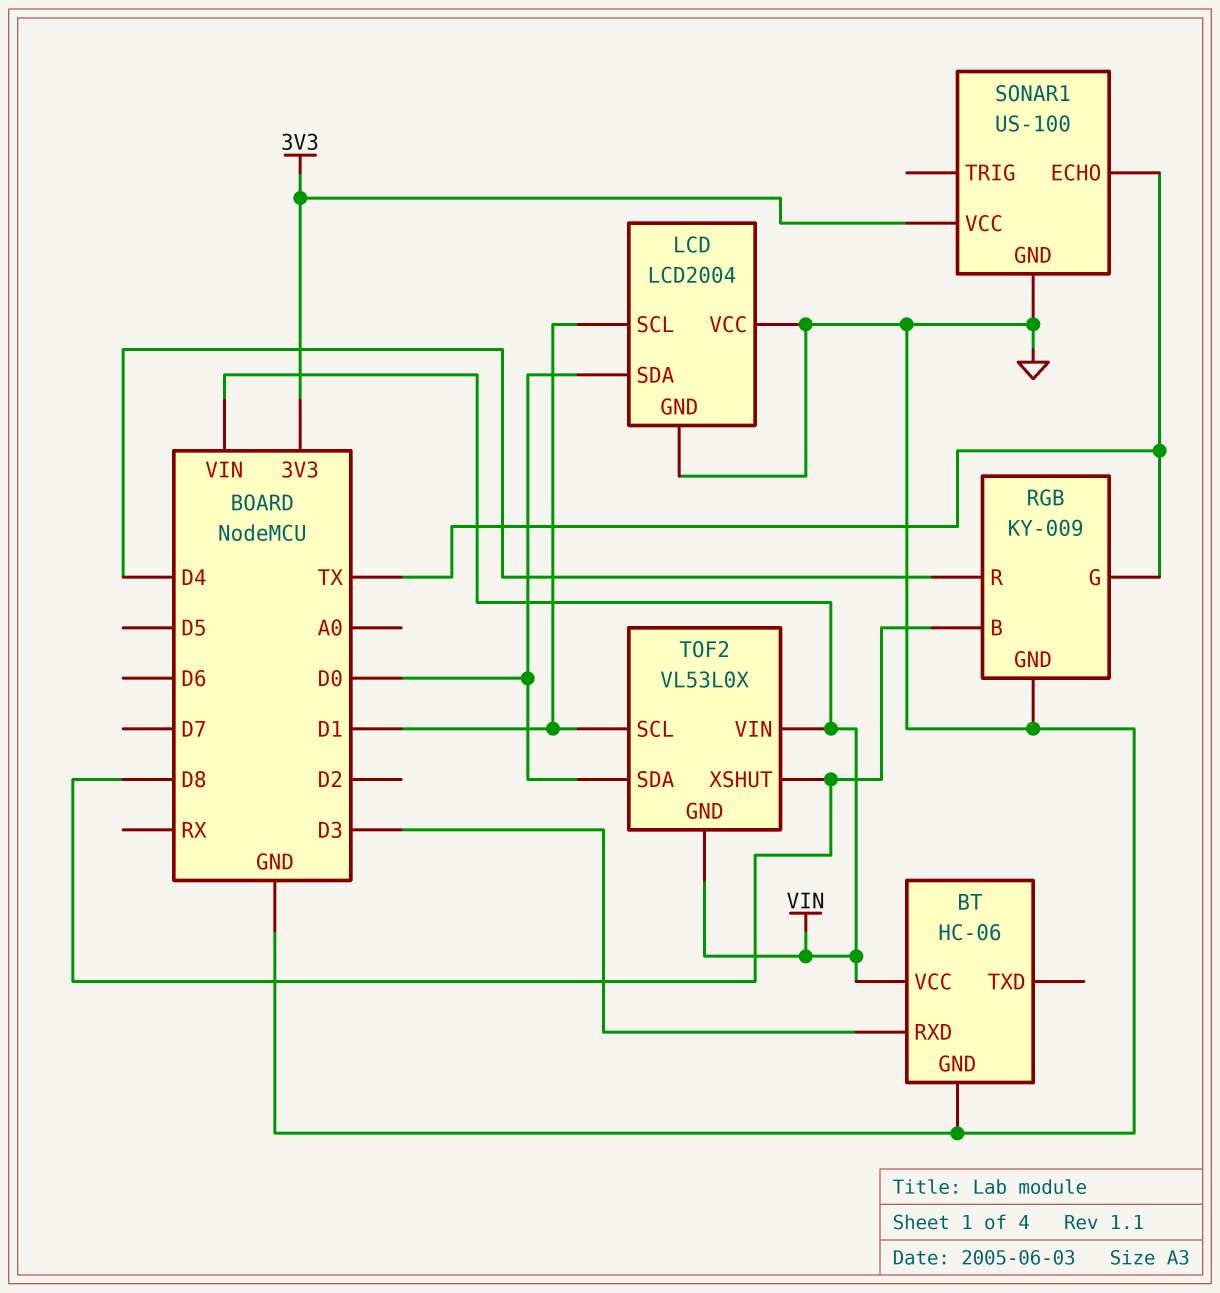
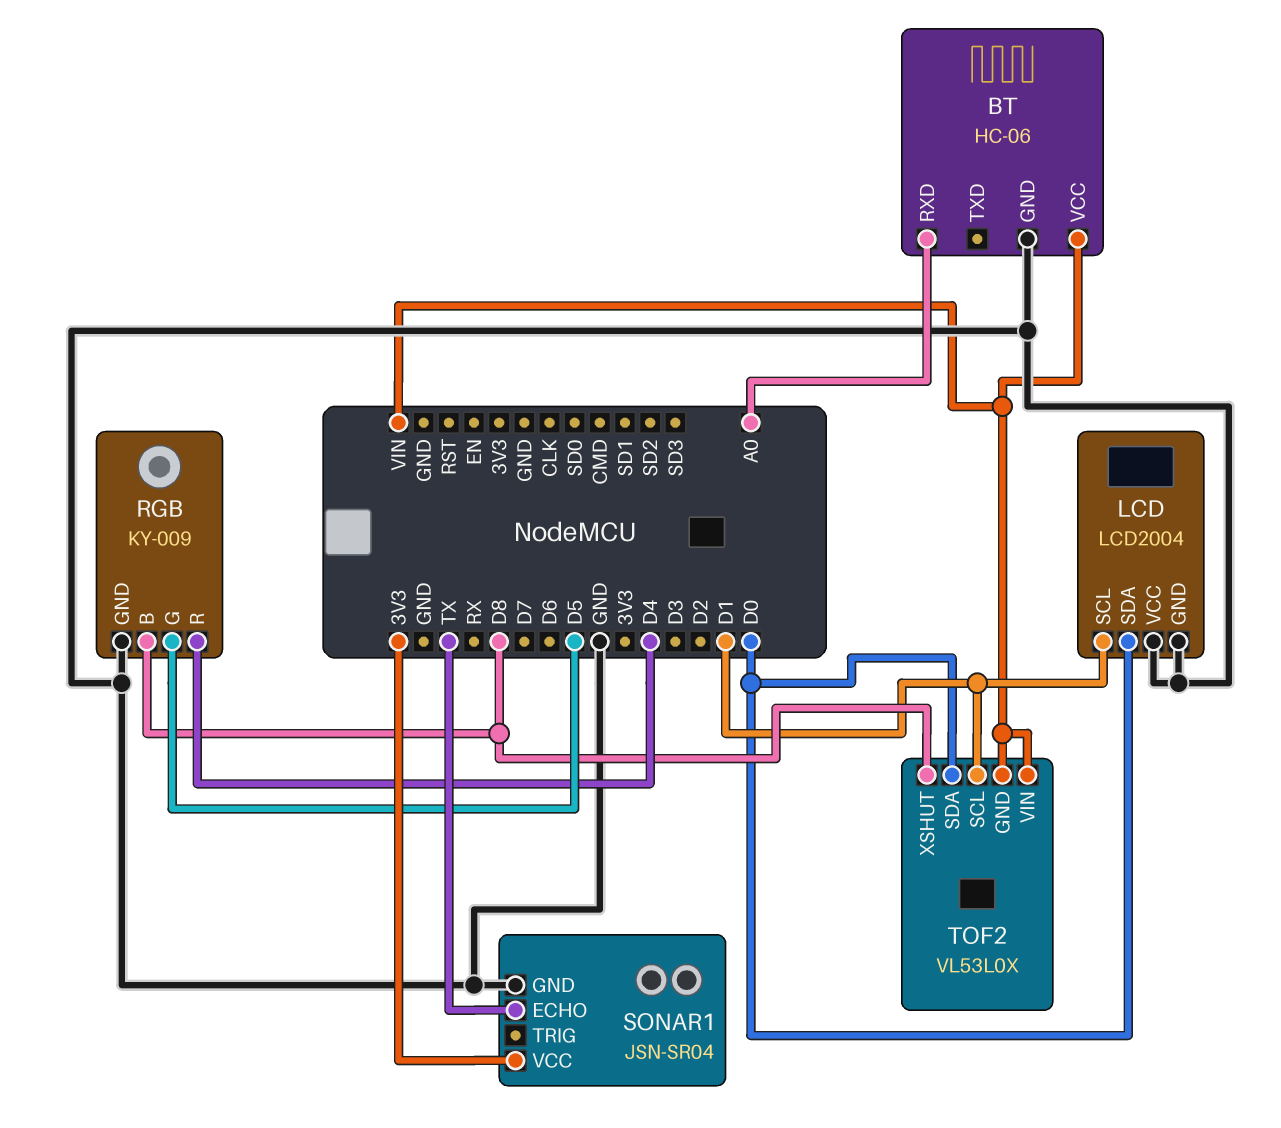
BT pin RXD: D3 -> A0
RGB pin G: TX -> D5
SONAR1: US-100 -> JSN-SR04

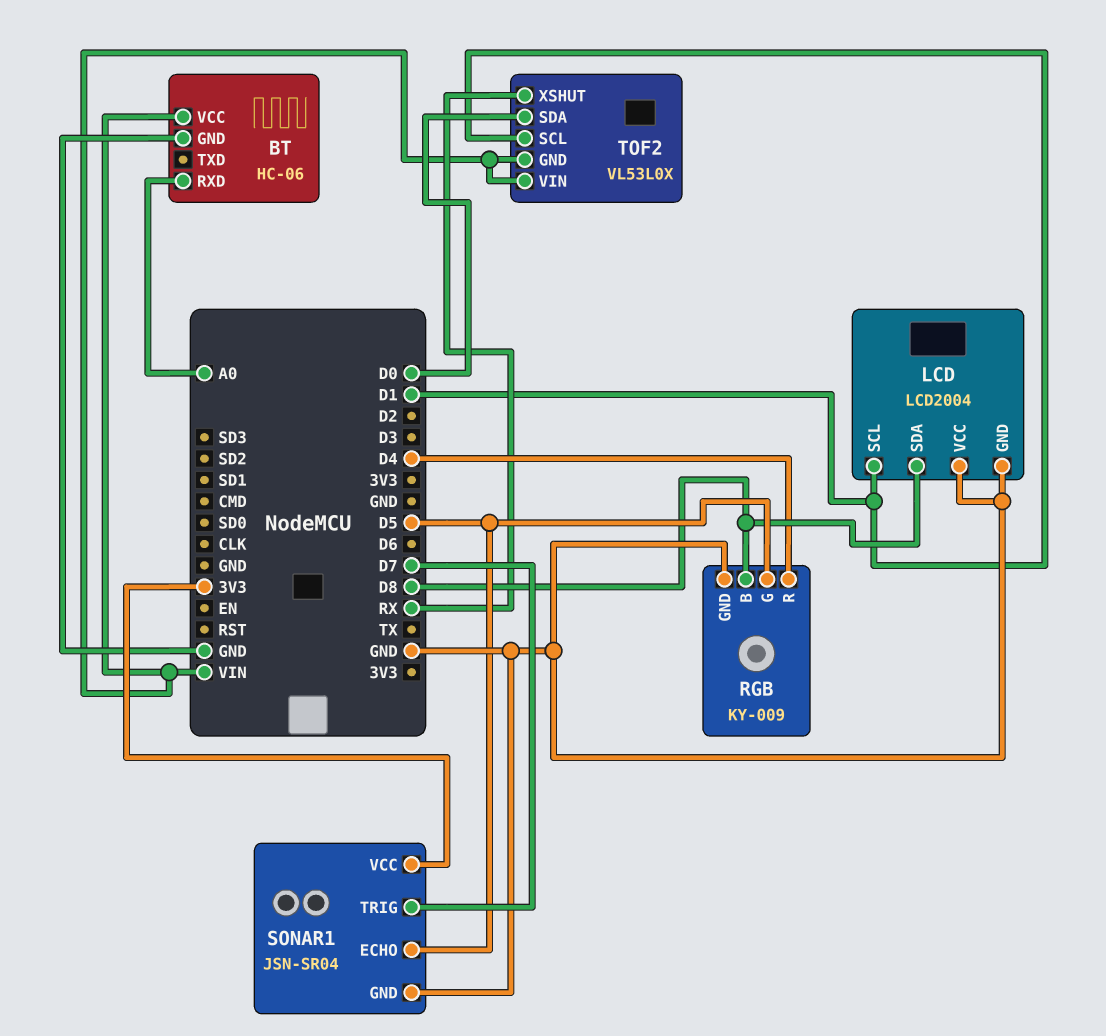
LCD pin SDA: D0 -> D8
SONAR1 pin ECHO: TX -> D5
SONAR1 pin TRIG: none -> D7
TOF2 pin XSHUT: D8 -> RX

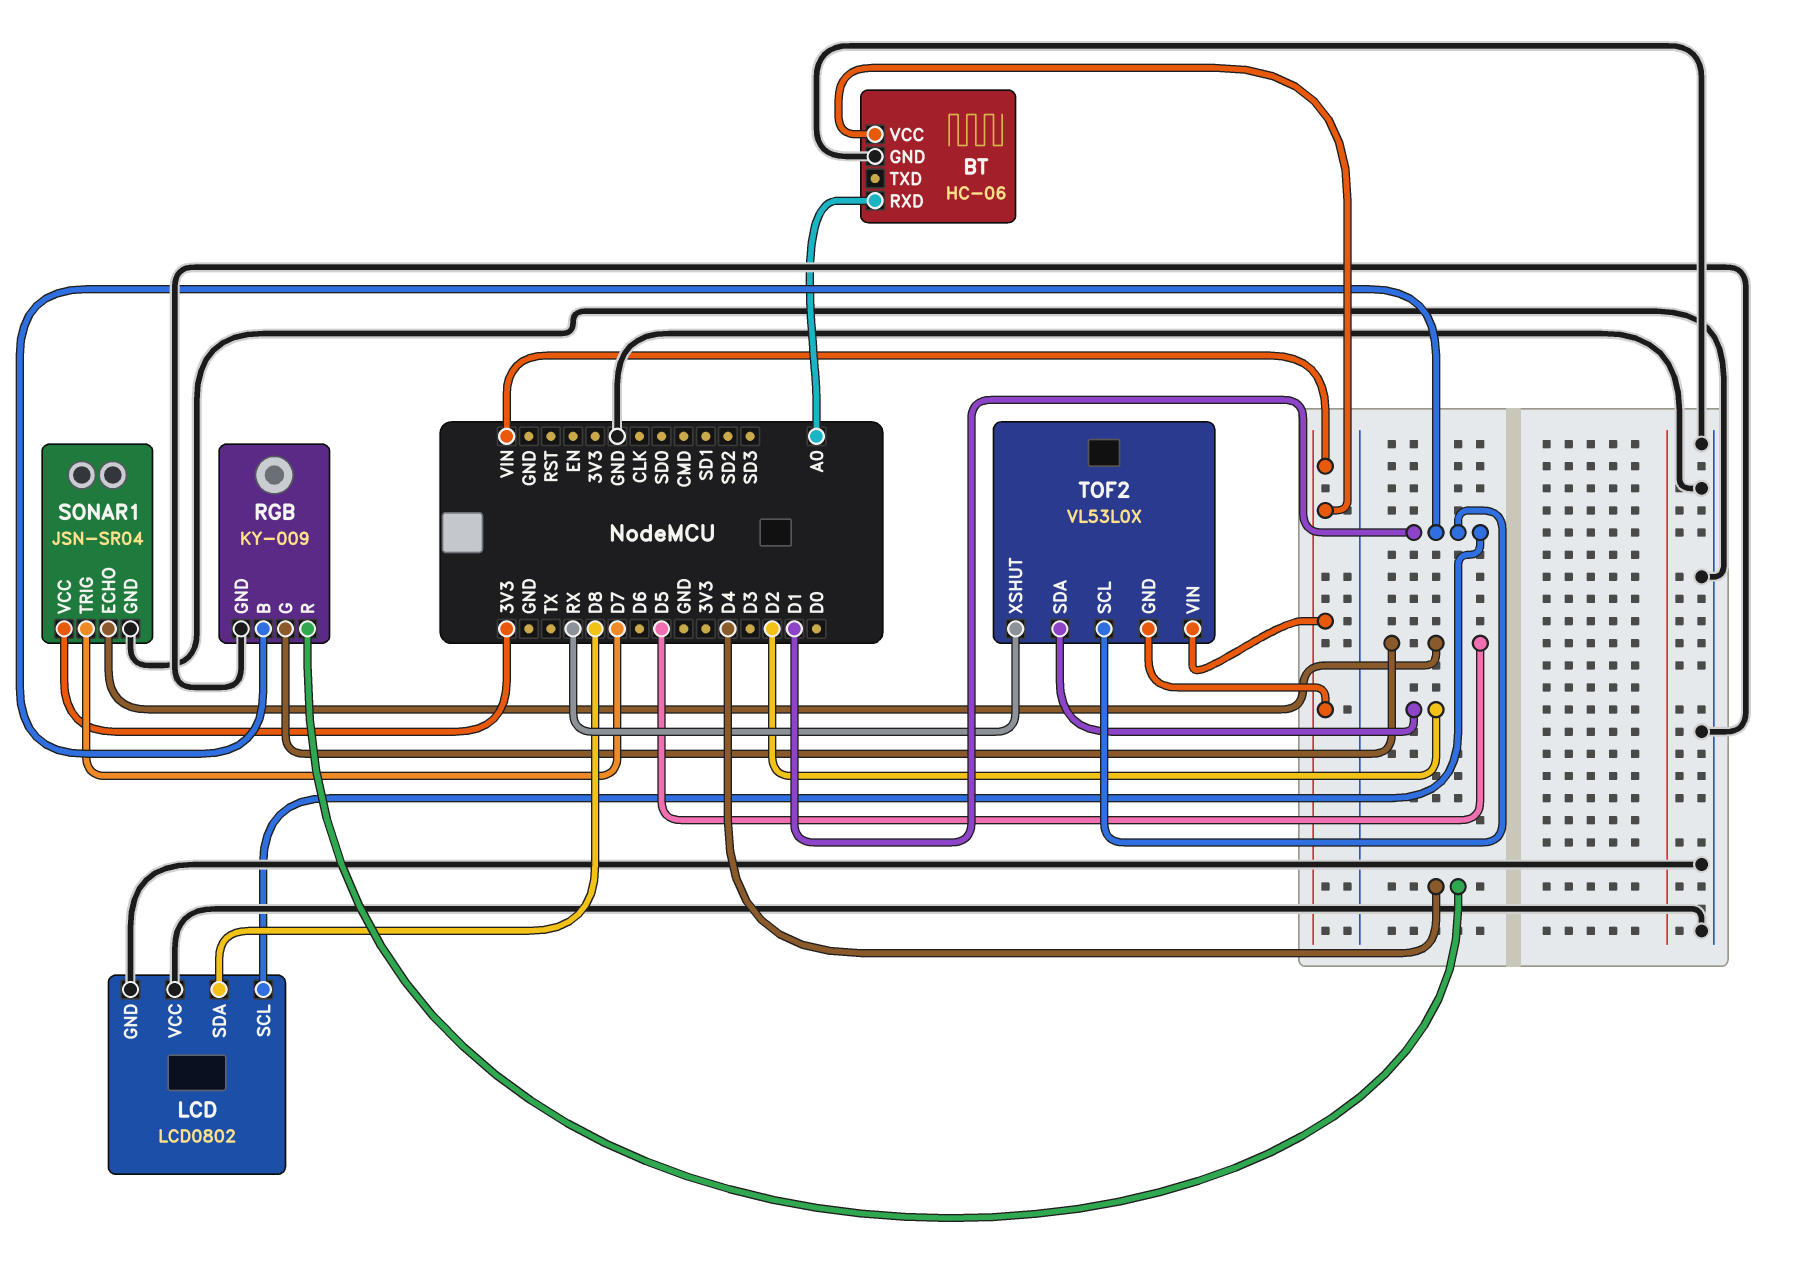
LCD: LCD2004 -> LCD0802
RGB pin B: D8 -> D1
TOF2 pin SDA: D0 -> D2

